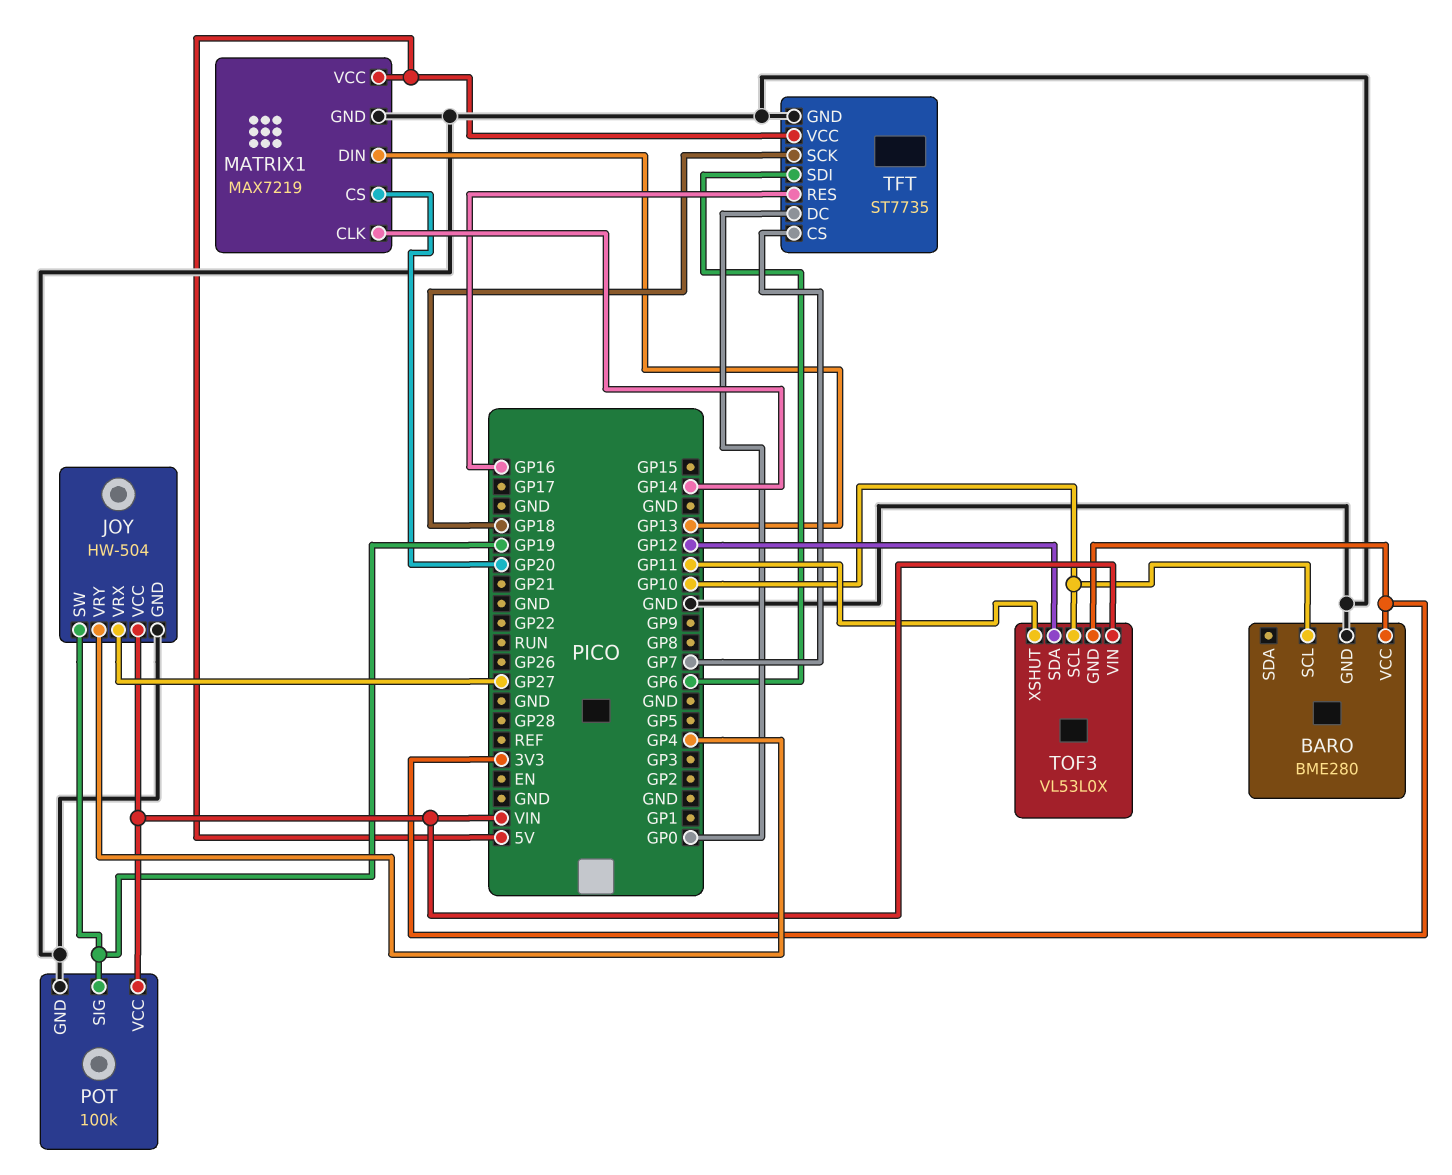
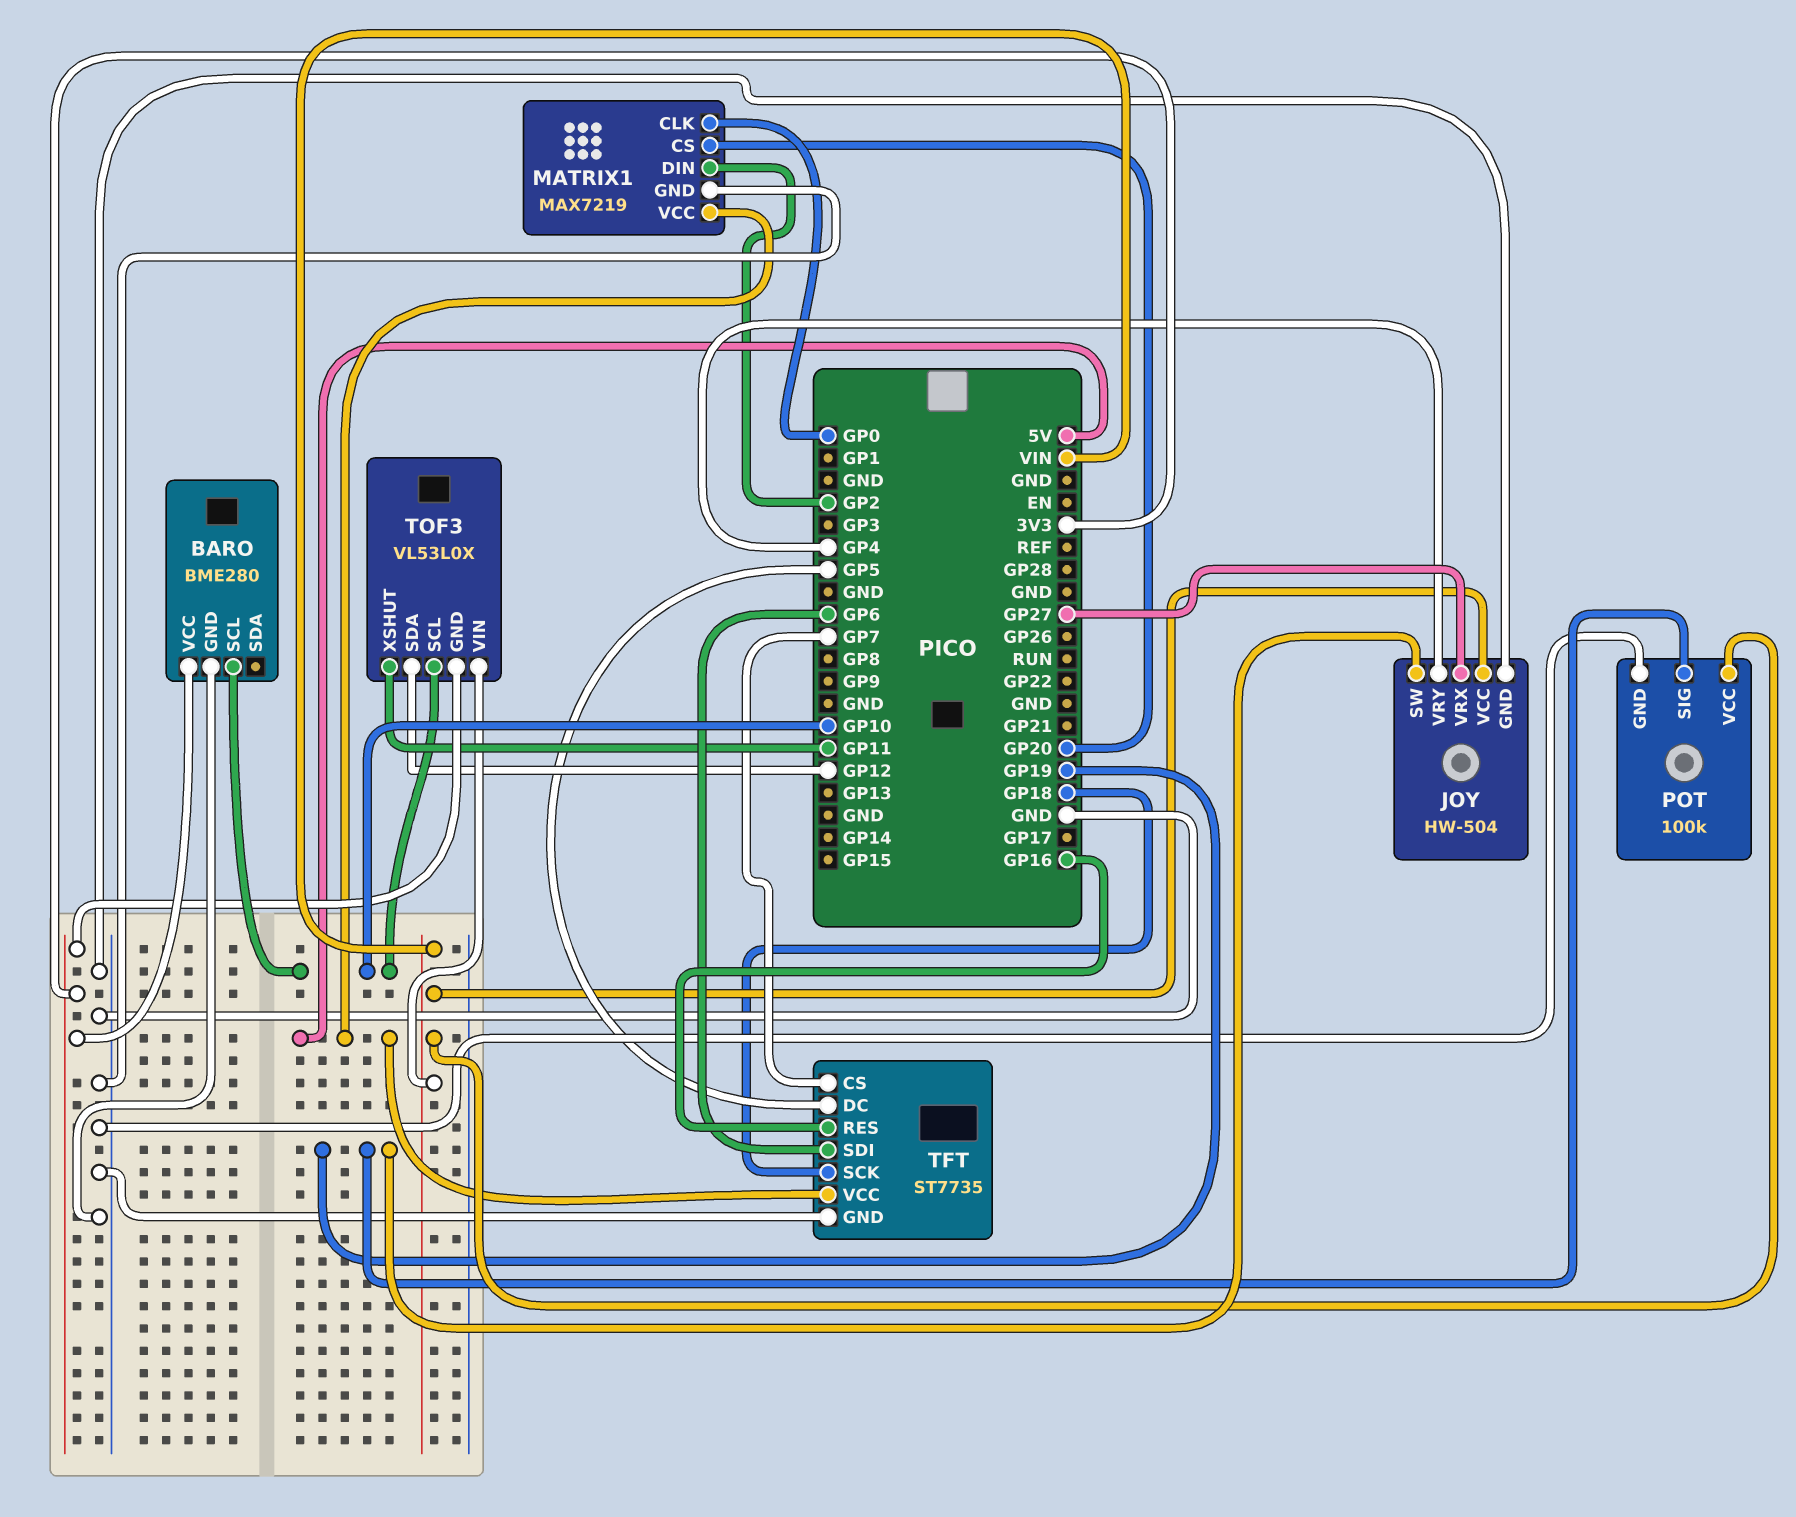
MATRIX1 pin CLK: GP14 -> GP0
MATRIX1 pin DIN: GP13 -> GP2
TFT pin DC: GP0 -> GP5

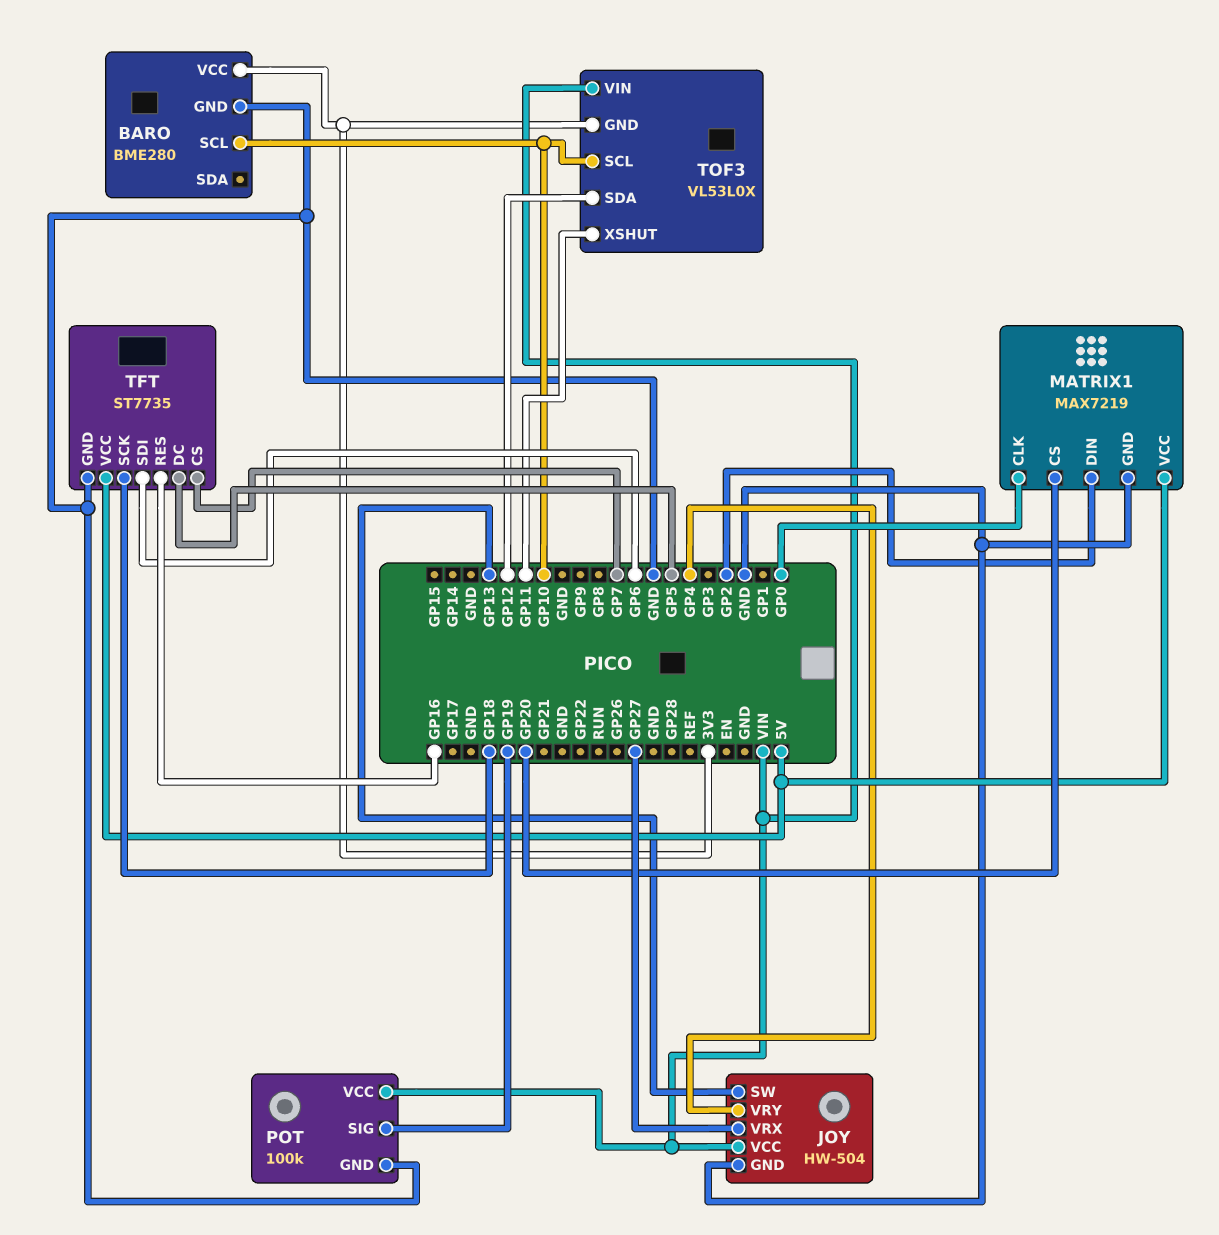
JOY pin SW: GP19 -> GP13

